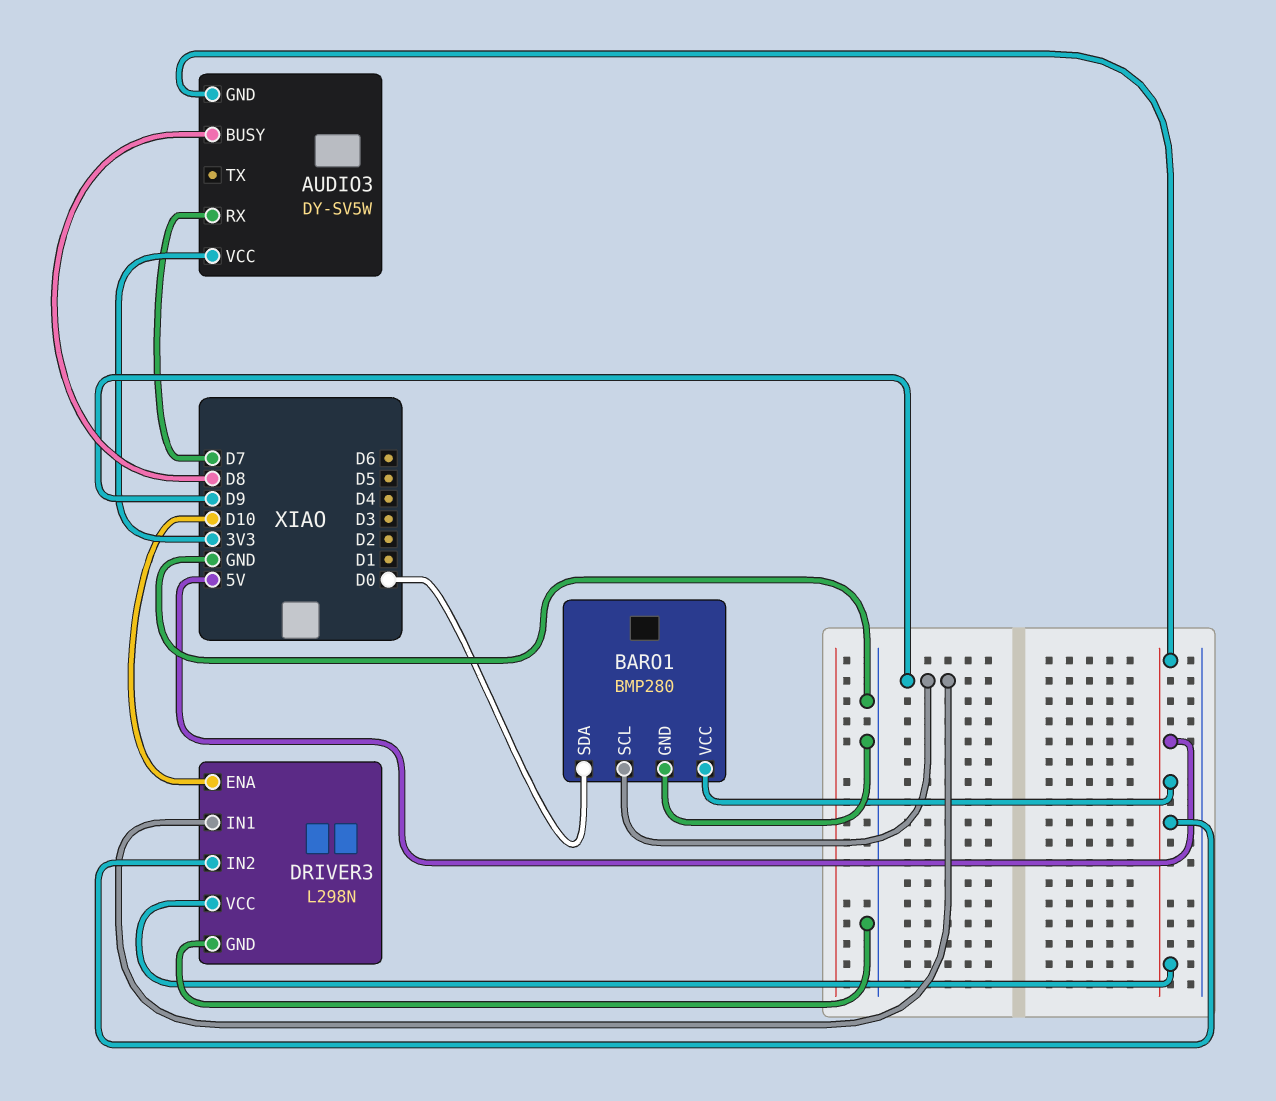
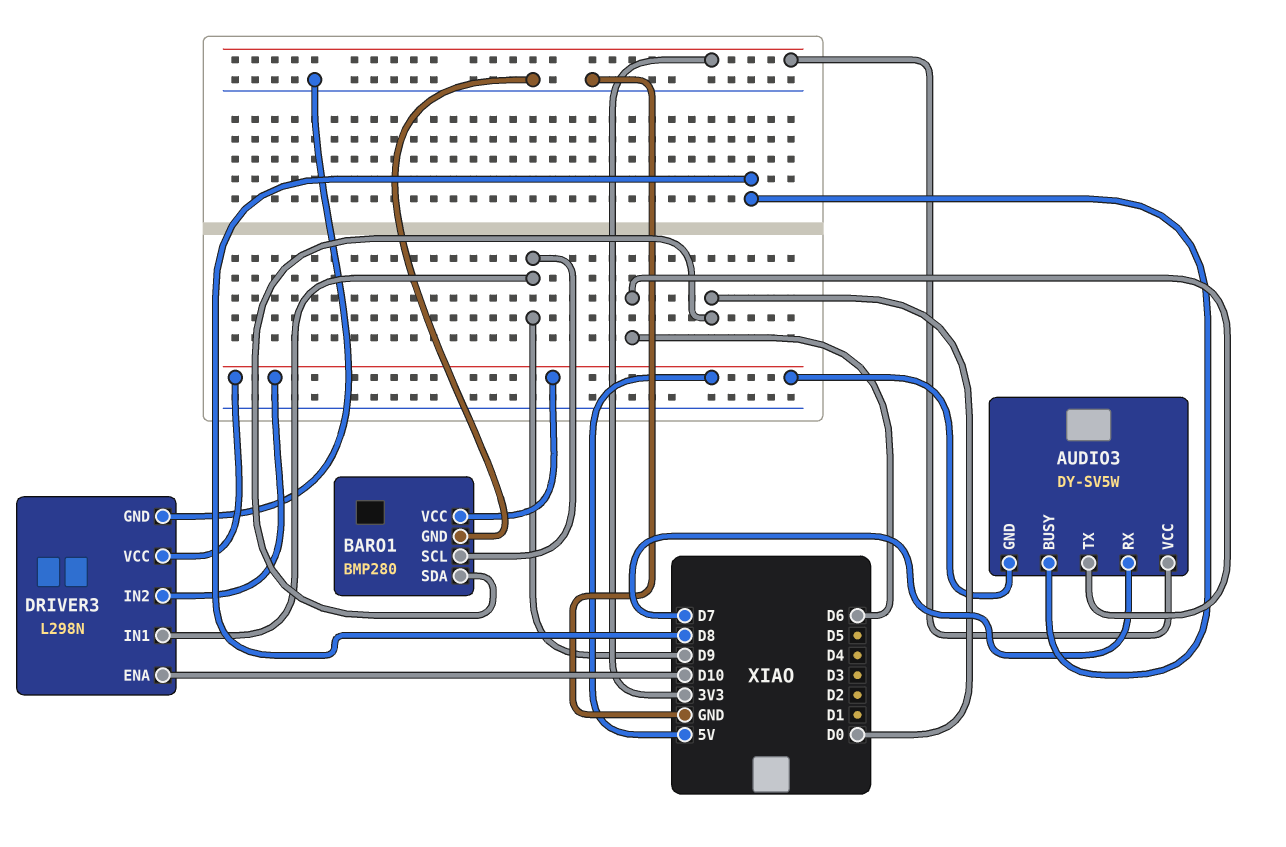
AUDIO3 pin TX: none -> D6

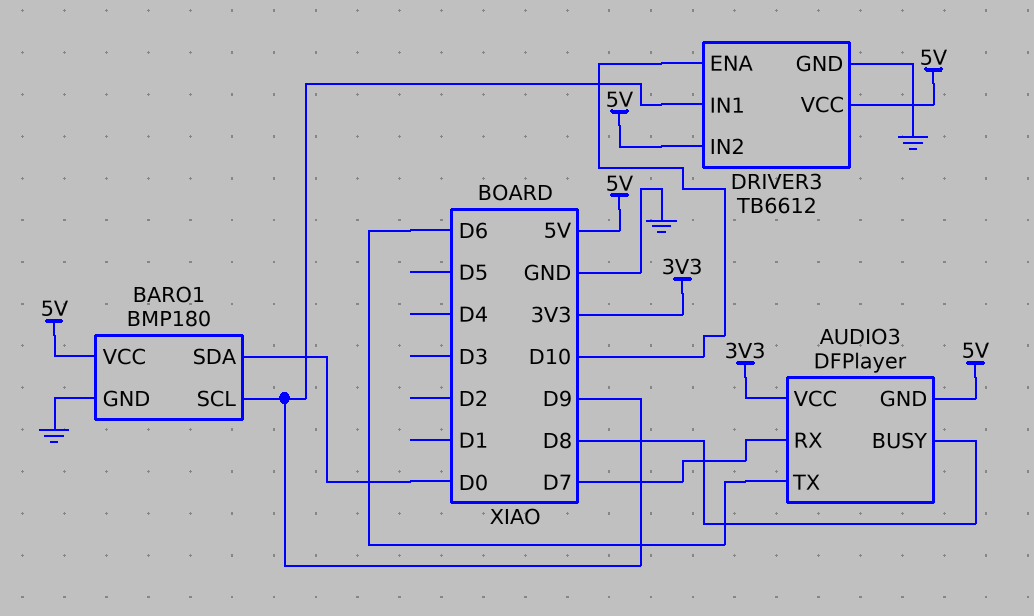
AUDIO3: DY-SV5W -> DFPlayer
BARO1: BMP280 -> BMP180
DRIVER3: L298N -> TB6612

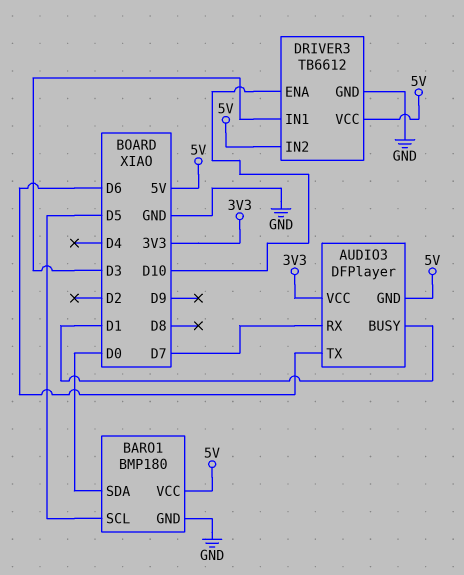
AUDIO3 pin BUSY: D8 -> D1
BARO1 pin SCL: D9 -> D5
DRIVER3 pin IN1: D9 -> D3

